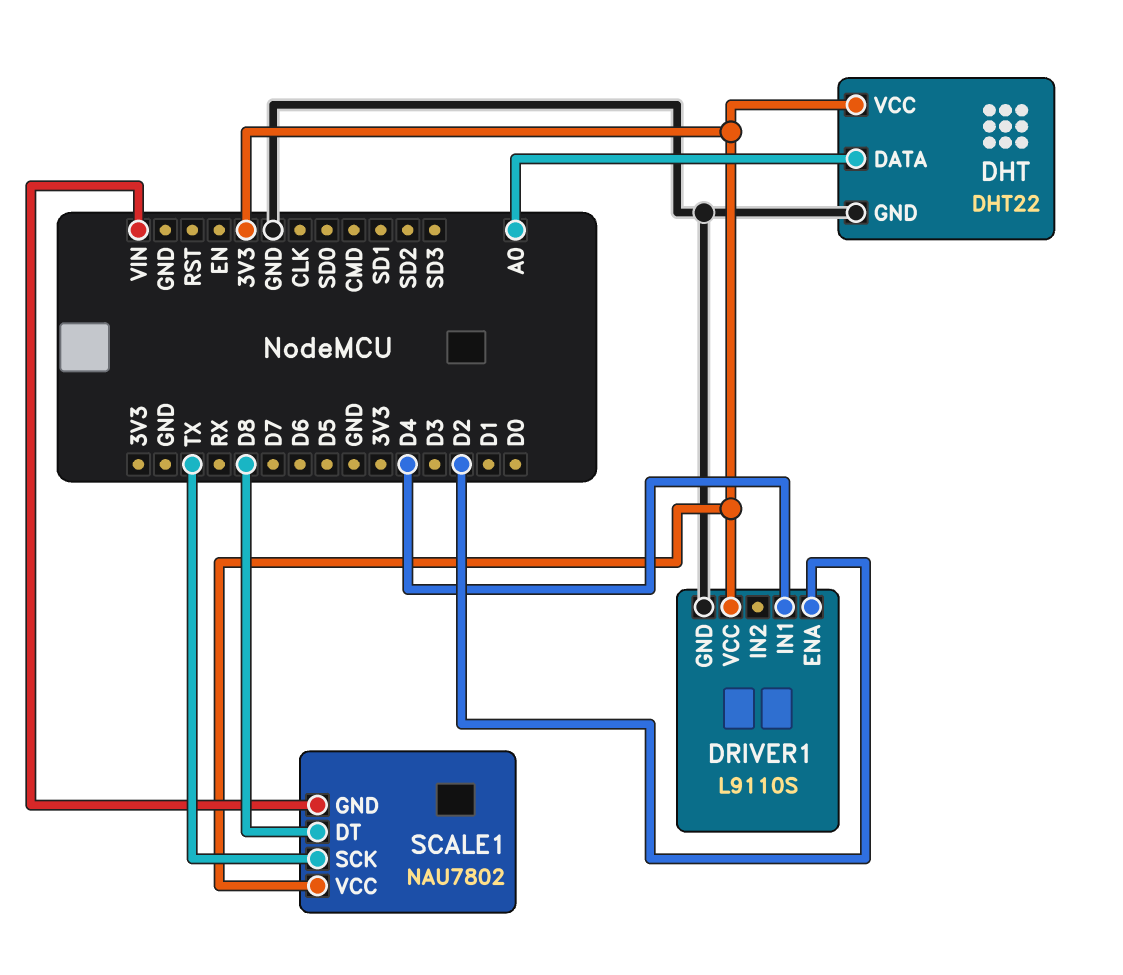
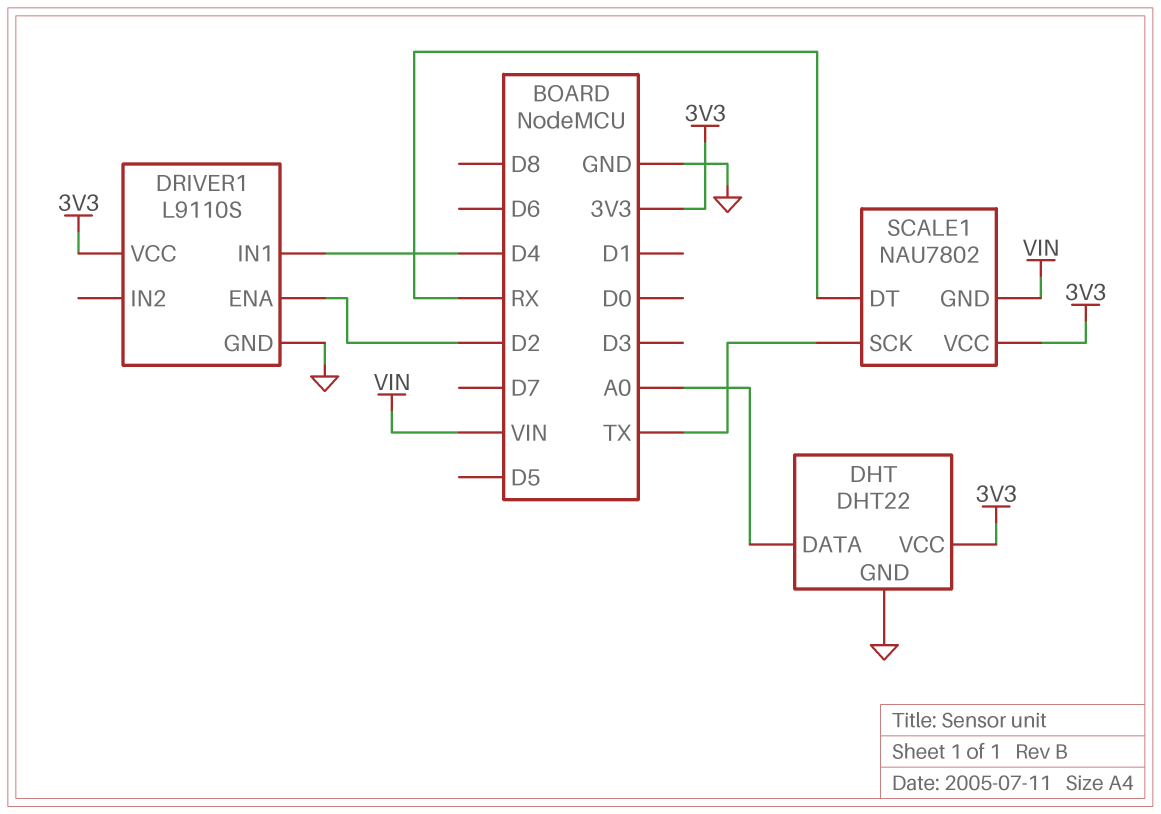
SCALE1 pin DT: D8 -> RX

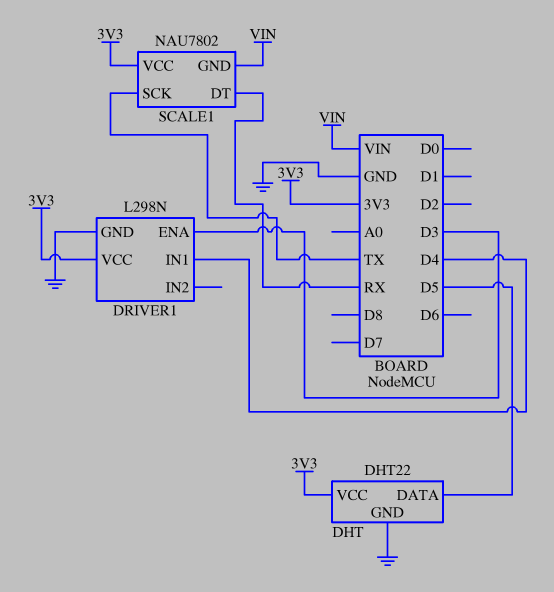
DHT pin DATA: A0 -> D5
DRIVER1: L9110S -> L298N
DRIVER1 pin ENA: D2 -> D3

